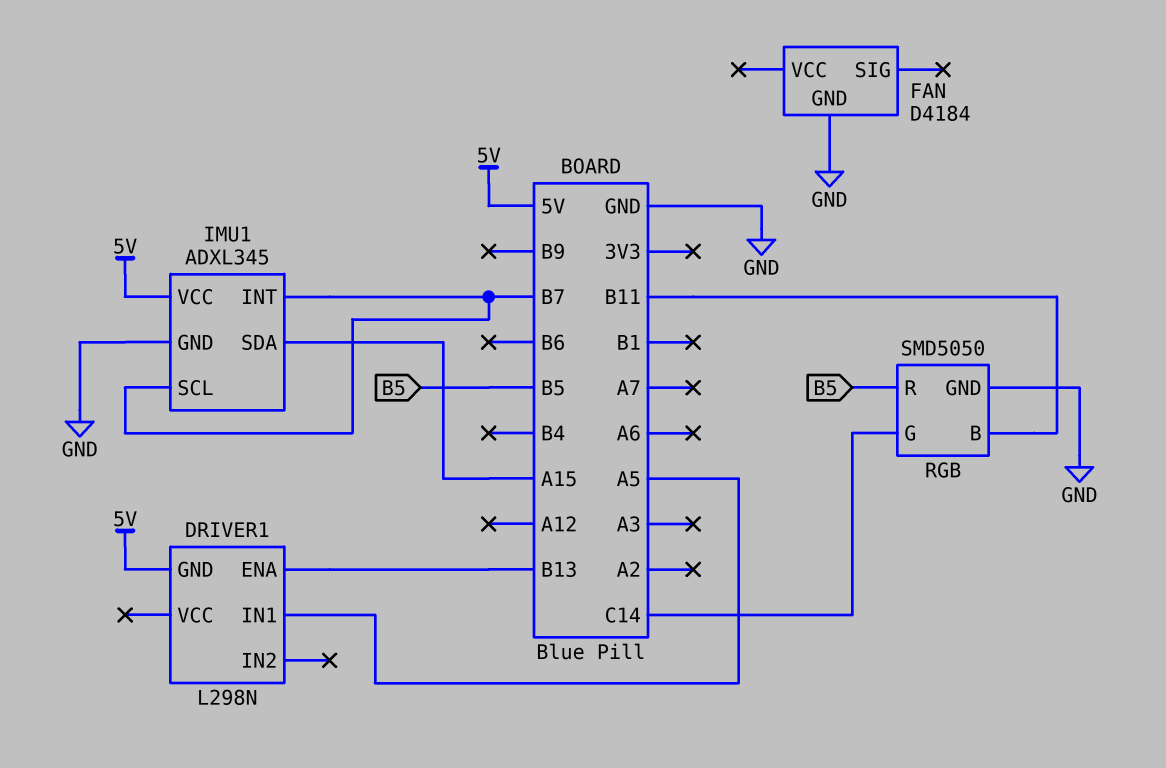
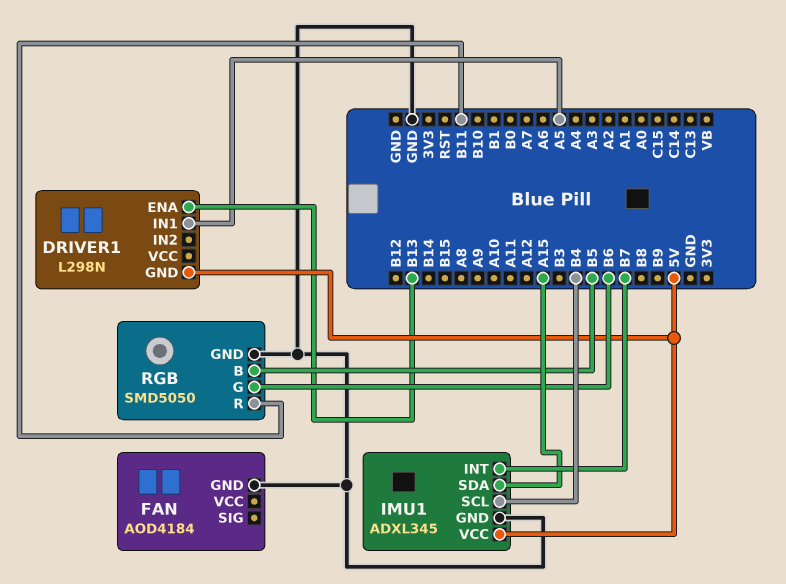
FAN: D4184 -> AOD4184
IMU1 pin SCL: B7 -> B4
RGB pin B: B11 -> B5
RGB pin G: C14 -> B6
RGB pin R: B5 -> B11

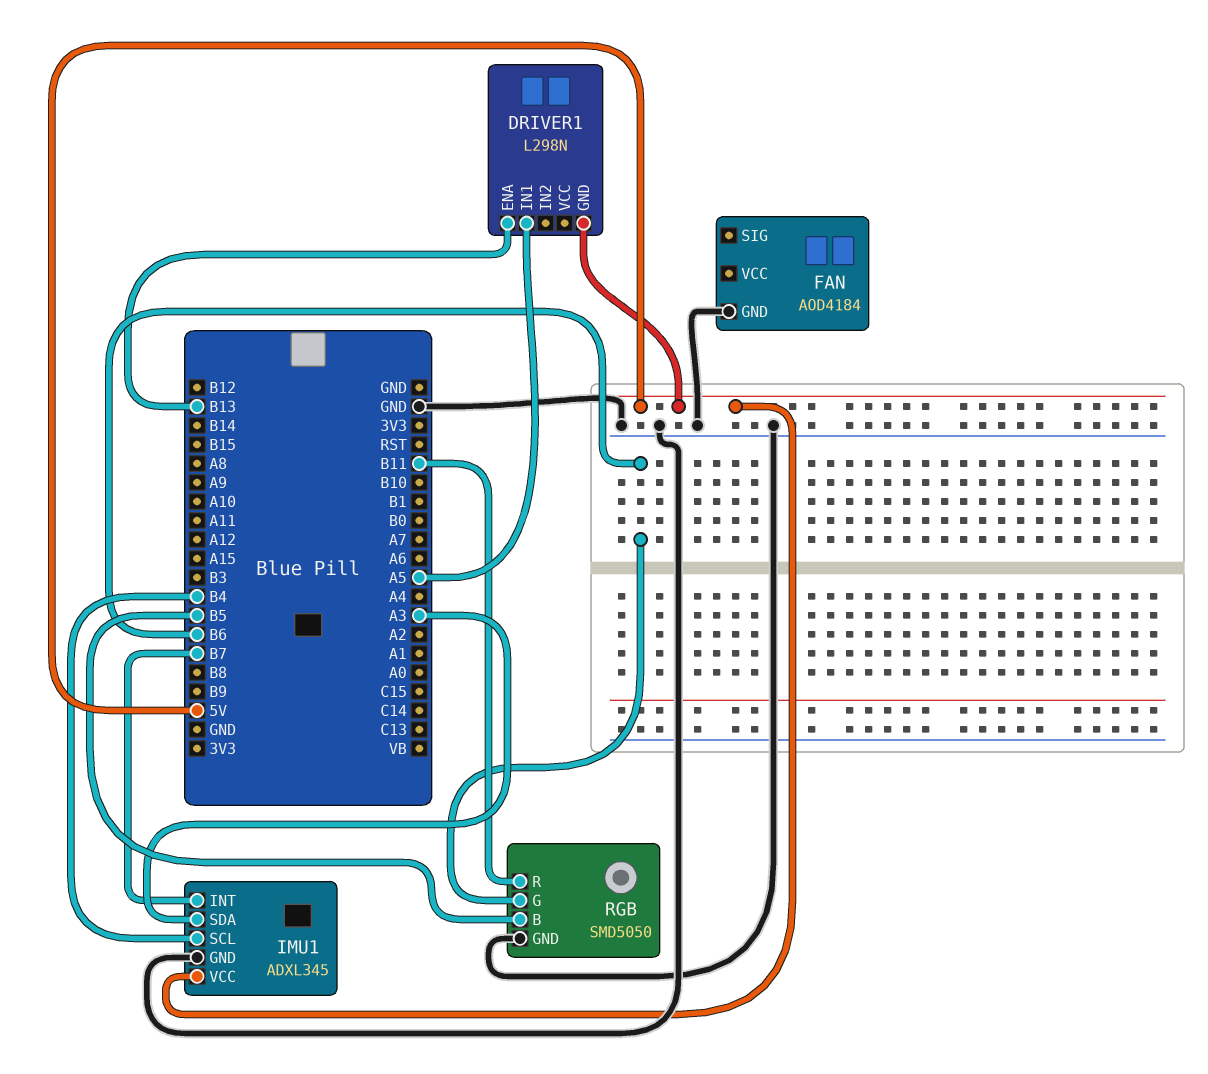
IMU1 pin SDA: A15 -> A3

